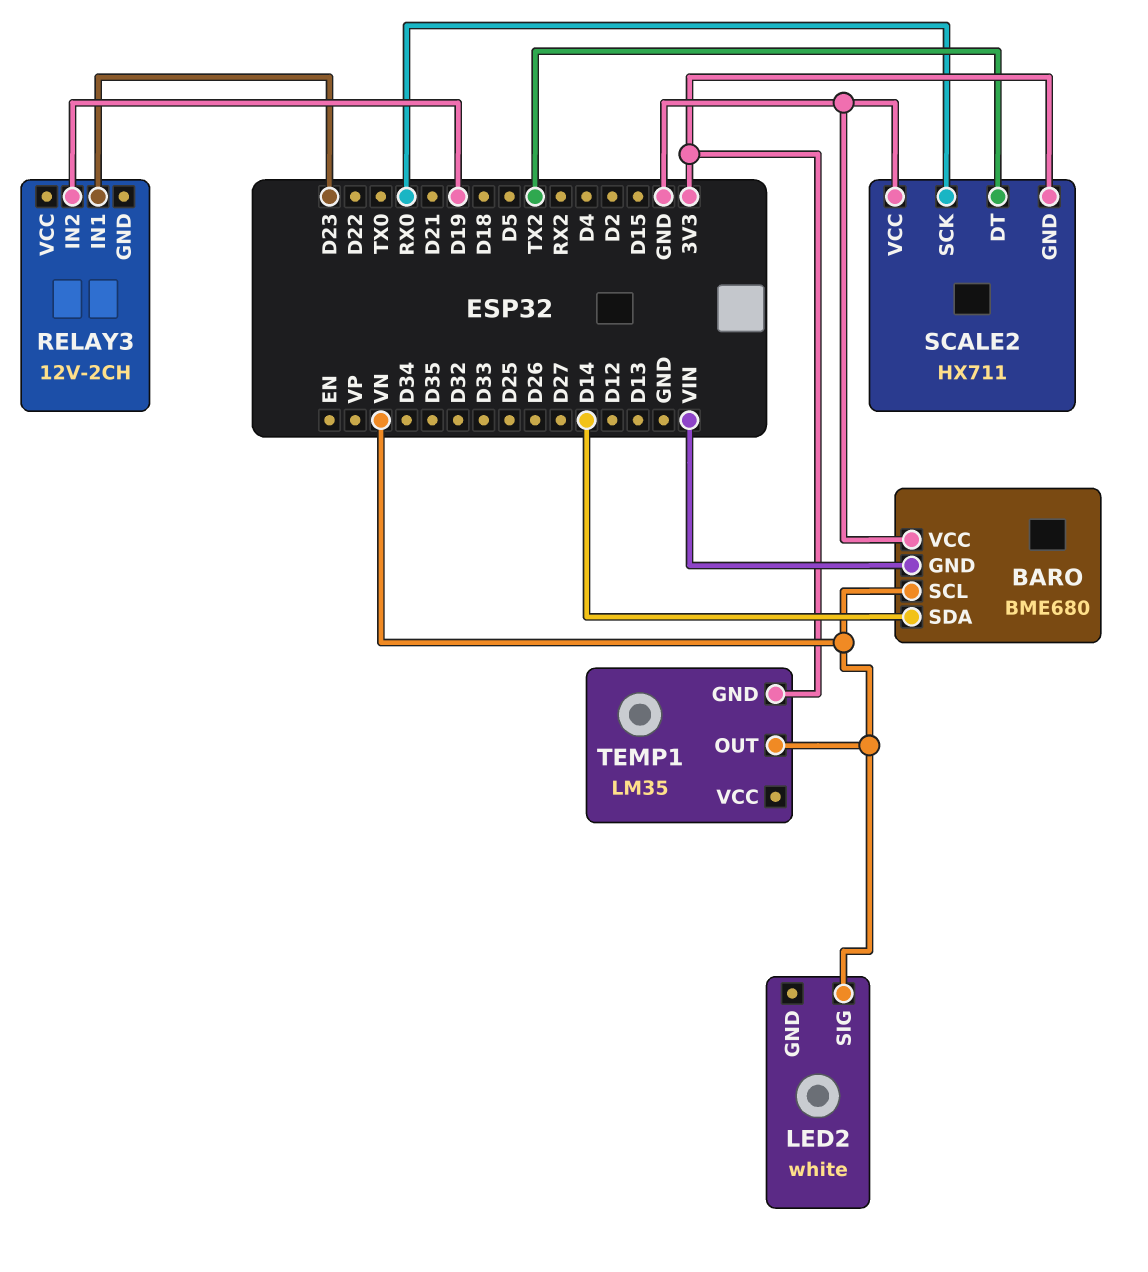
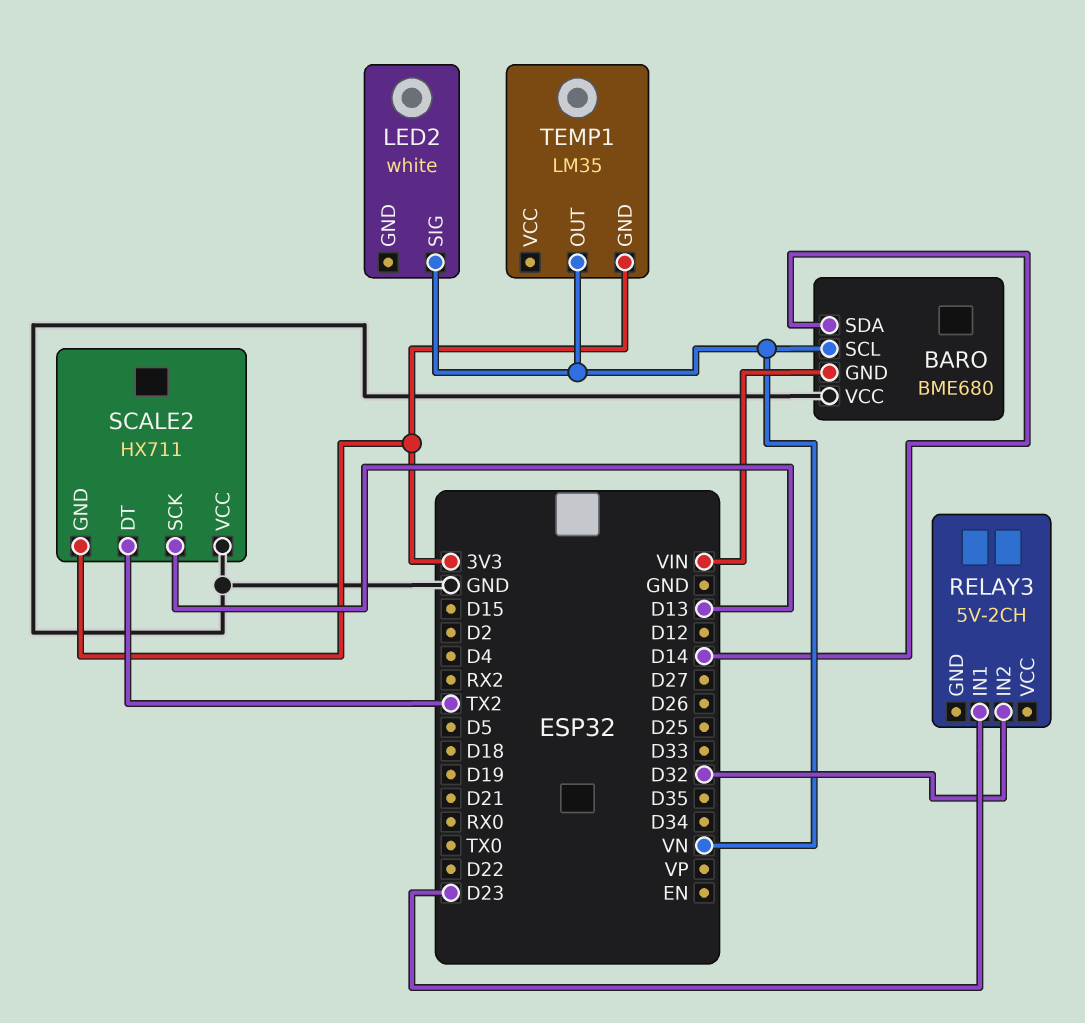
RELAY3: 12V-2CH -> 5V-2CH
RELAY3 pin IN2: D19 -> D32
SCALE2 pin SCK: RX0 -> D13

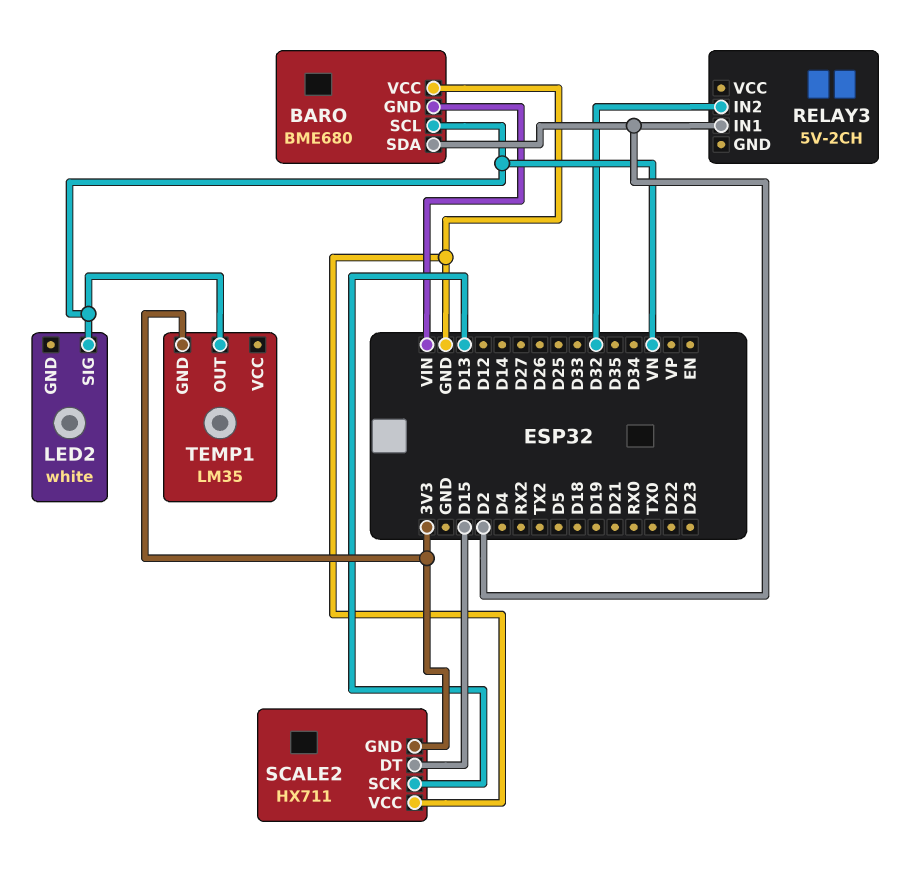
BARO pin SDA: D14 -> D2
RELAY3 pin IN1: D23 -> D2
SCALE2 pin DT: TX2 -> D15

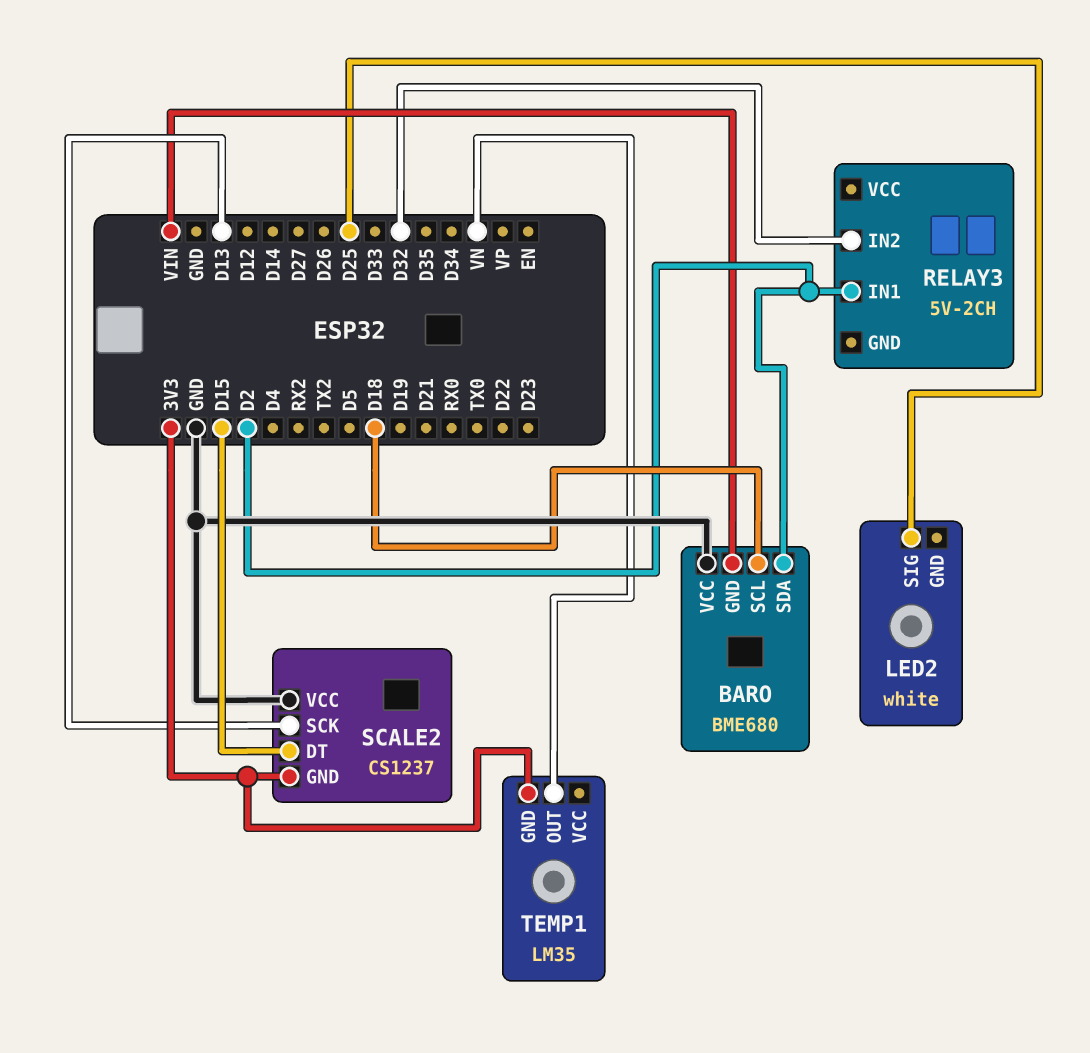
BARO pin SCL: VN -> D18
LED2 pin SIG: VN -> D25
SCALE2: HX711 -> CS1237

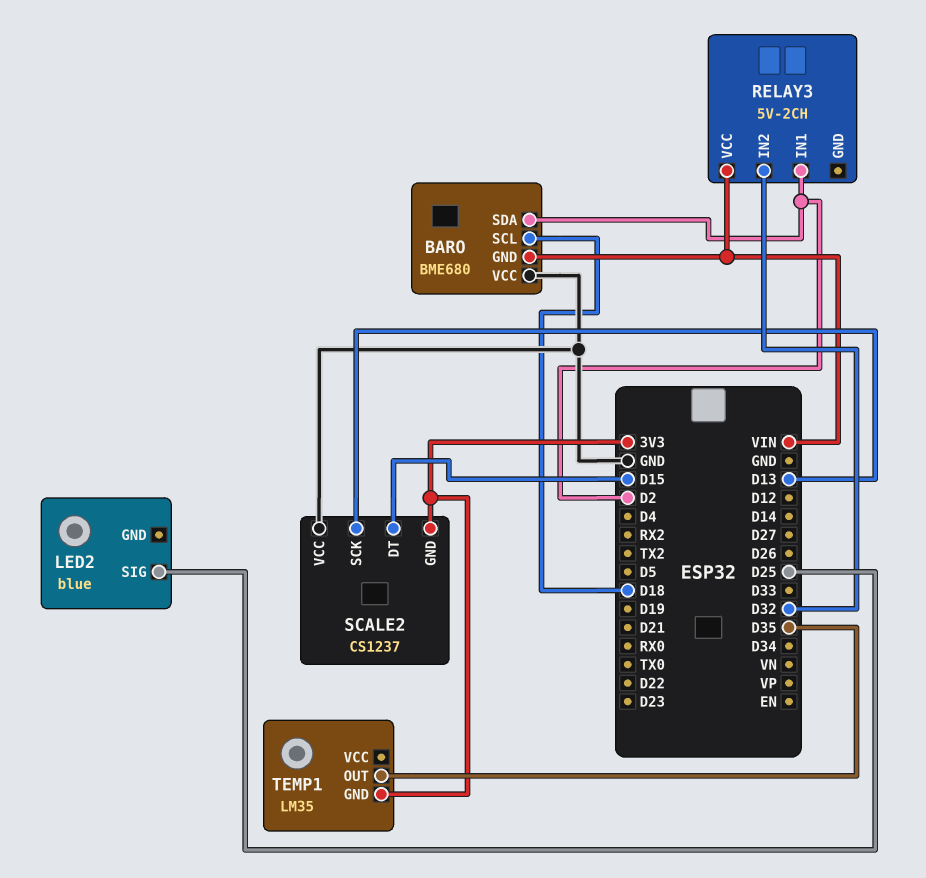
LED2: white -> blue
RELAY3 pin VCC: none -> VIN
TEMP1 pin OUT: VN -> D35

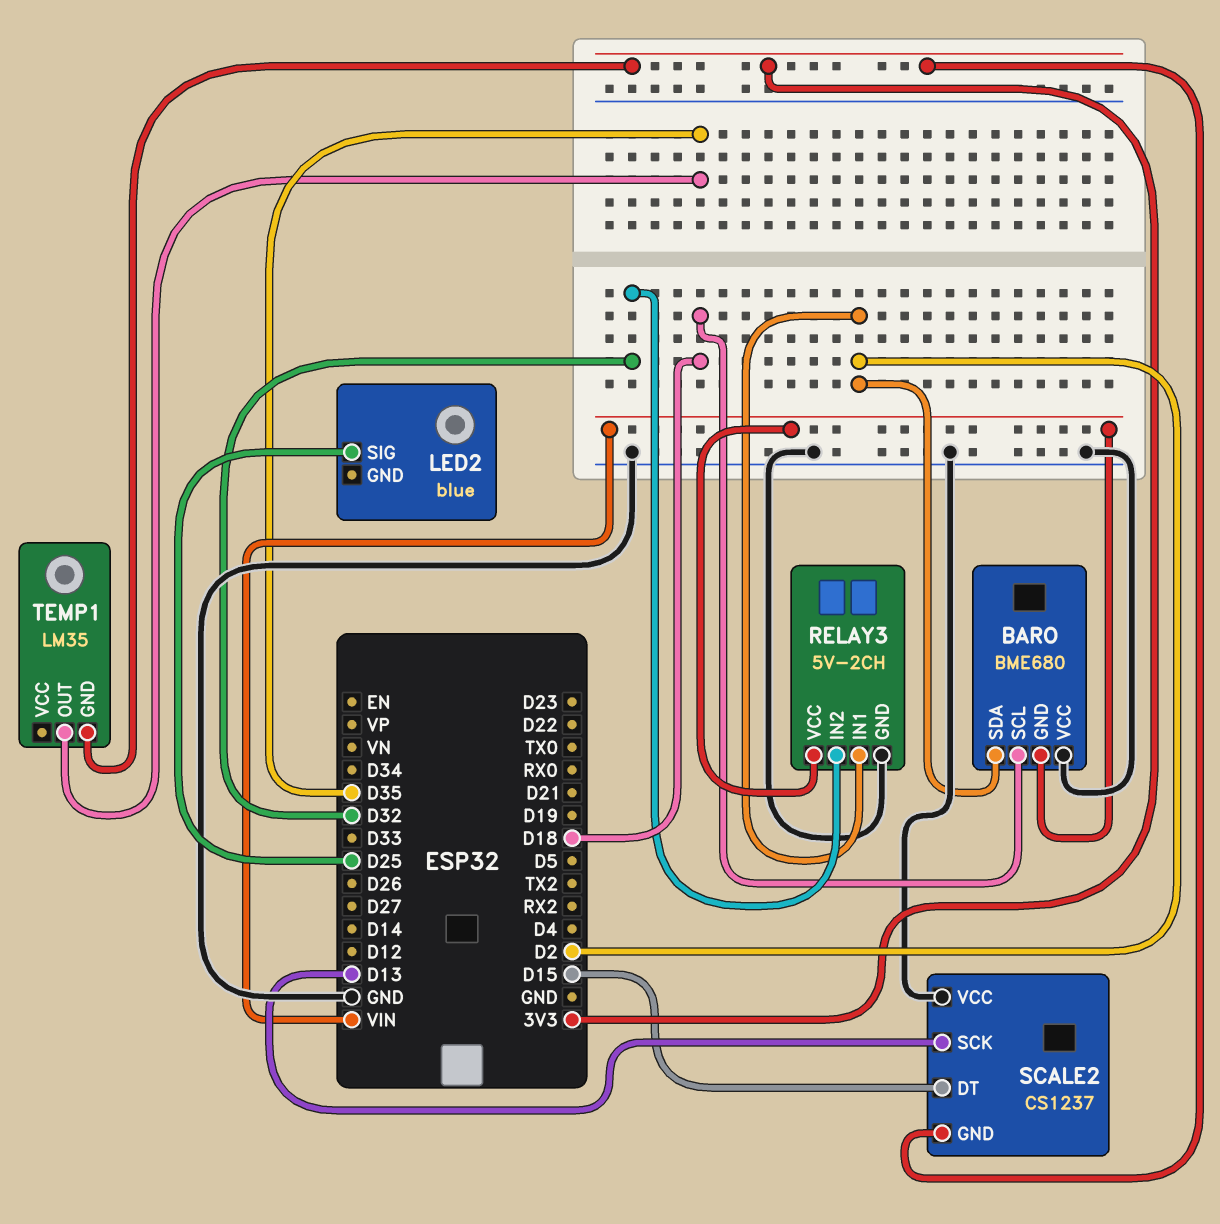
RELAY3 pin GND: none -> GND

